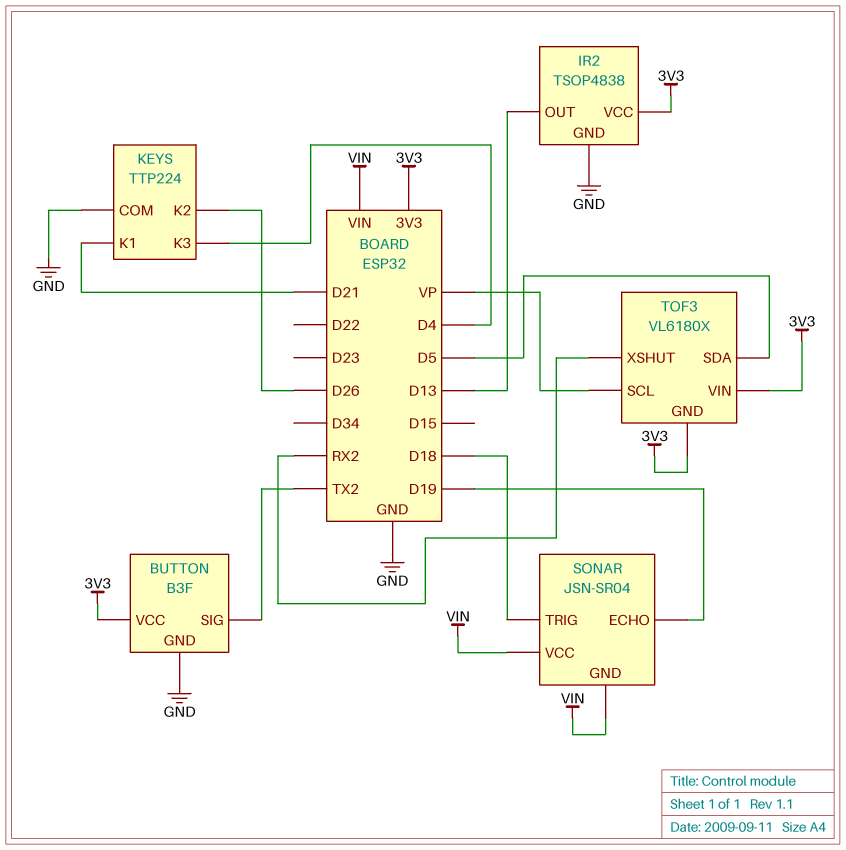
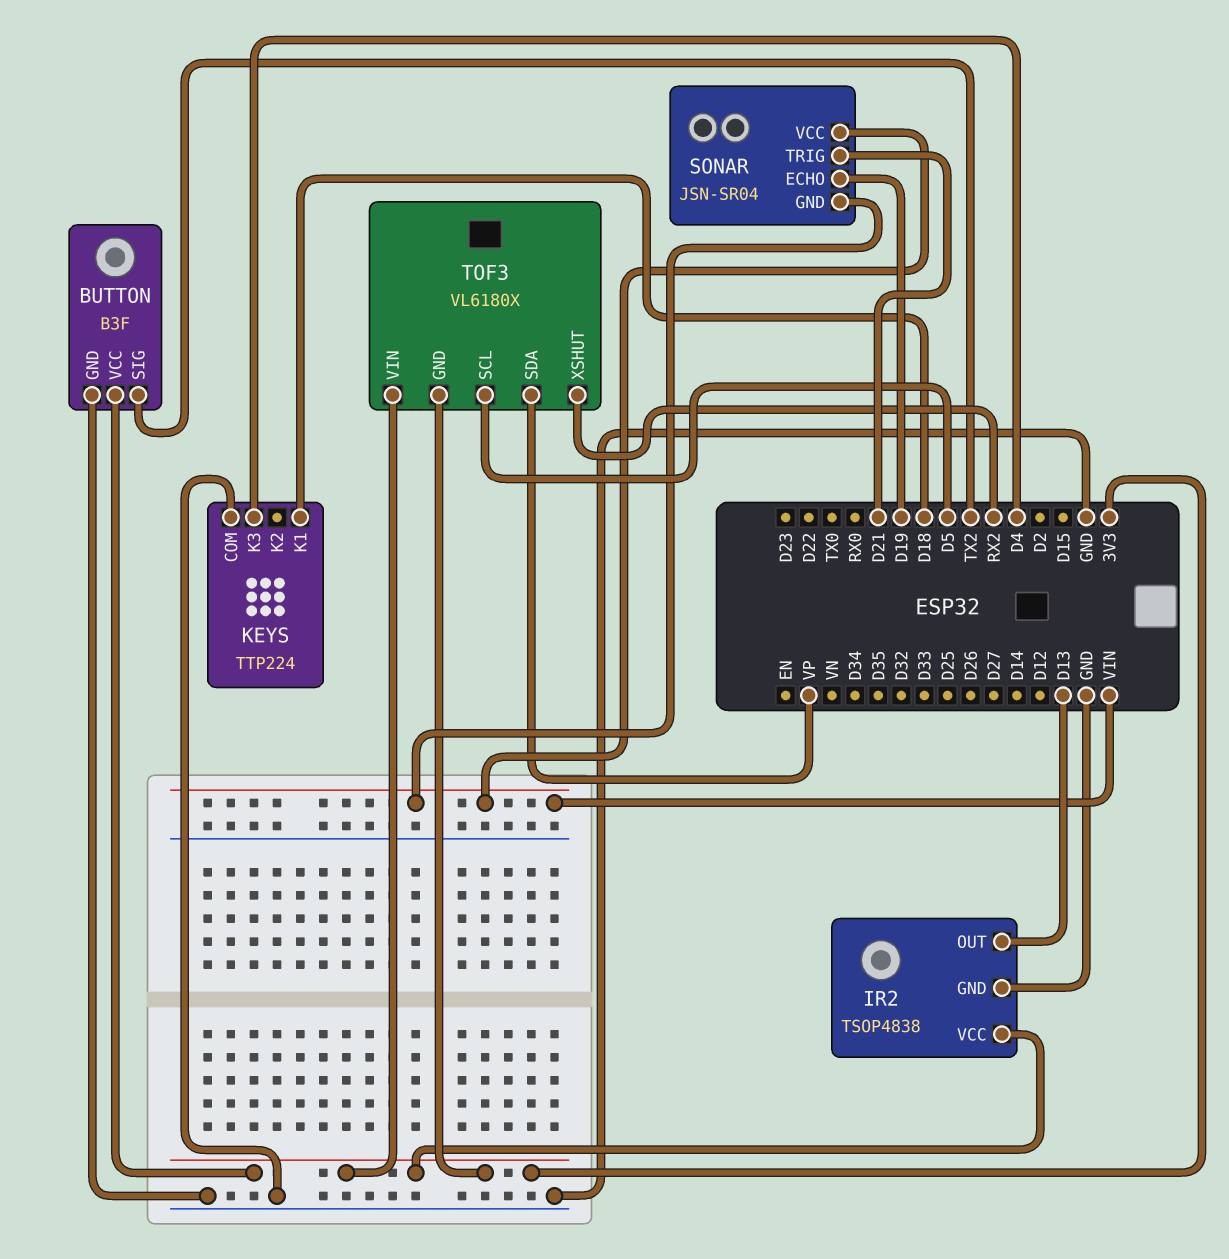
KEYS pin K1: D21 -> D18
KEYS pin K2: D26 -> none
SONAR pin TRIG: D18 -> D21
TOF3 pin SCL: VP -> D5
TOF3 pin SDA: D5 -> VP

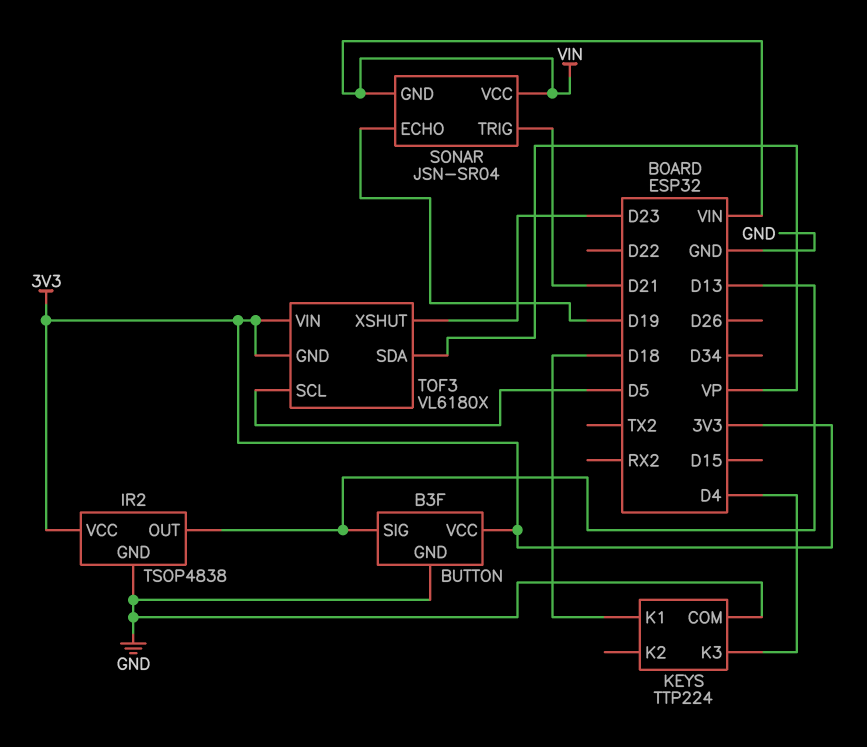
BUTTON pin SIG: TX2 -> D13
TOF3 pin XSHUT: RX2 -> D23

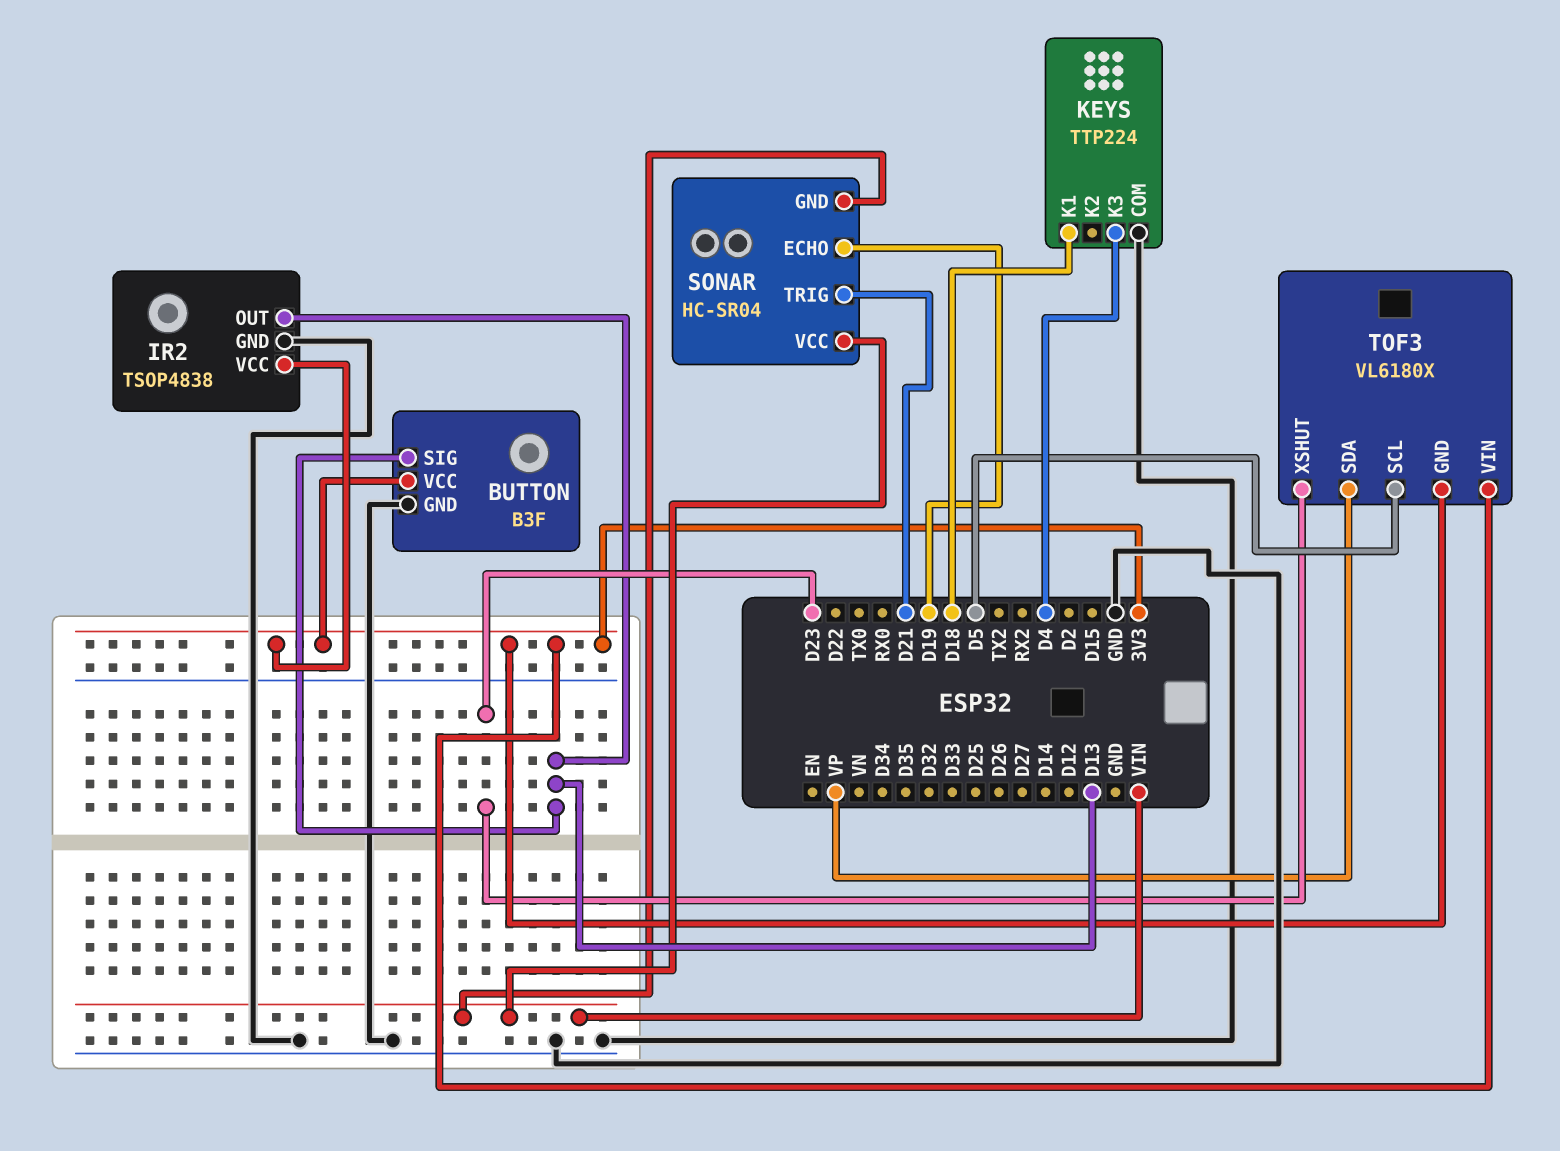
SONAR: JSN-SR04 -> HC-SR04

